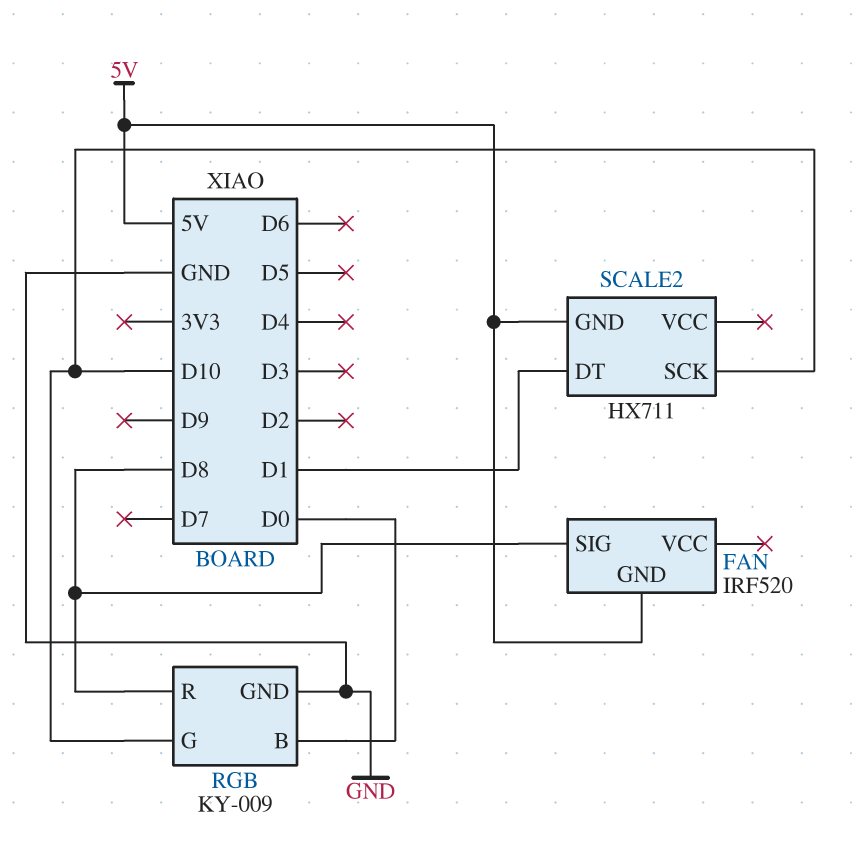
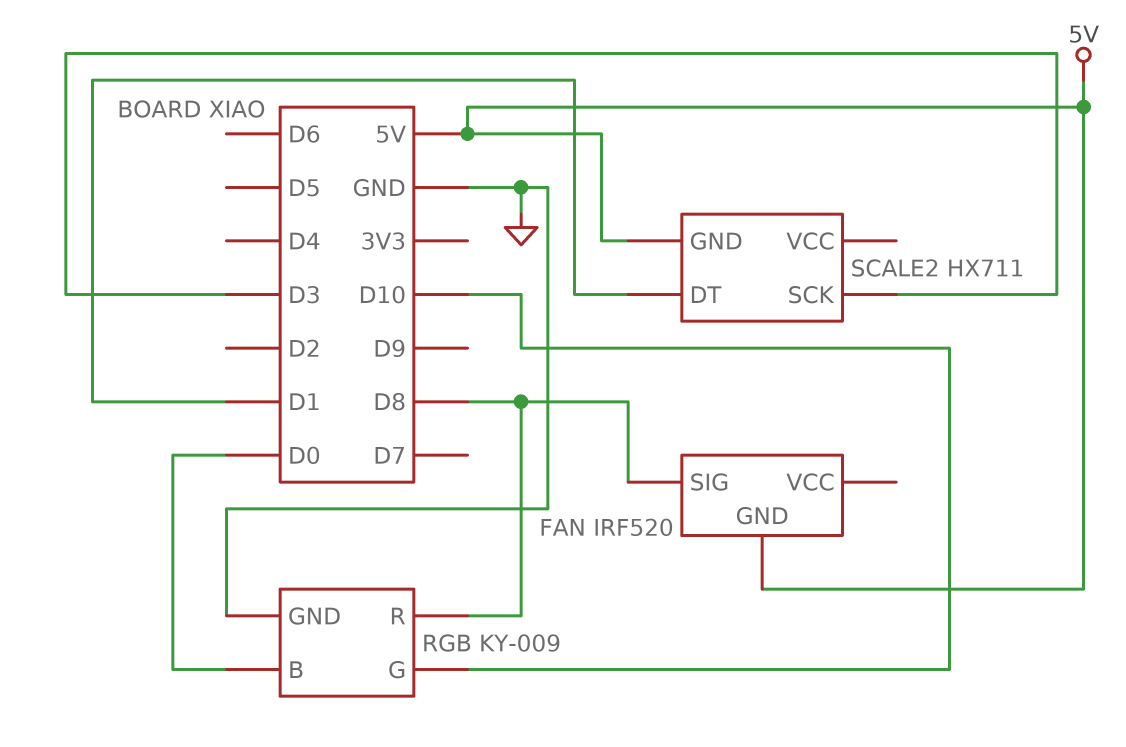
SCALE2 pin SCK: D10 -> D3

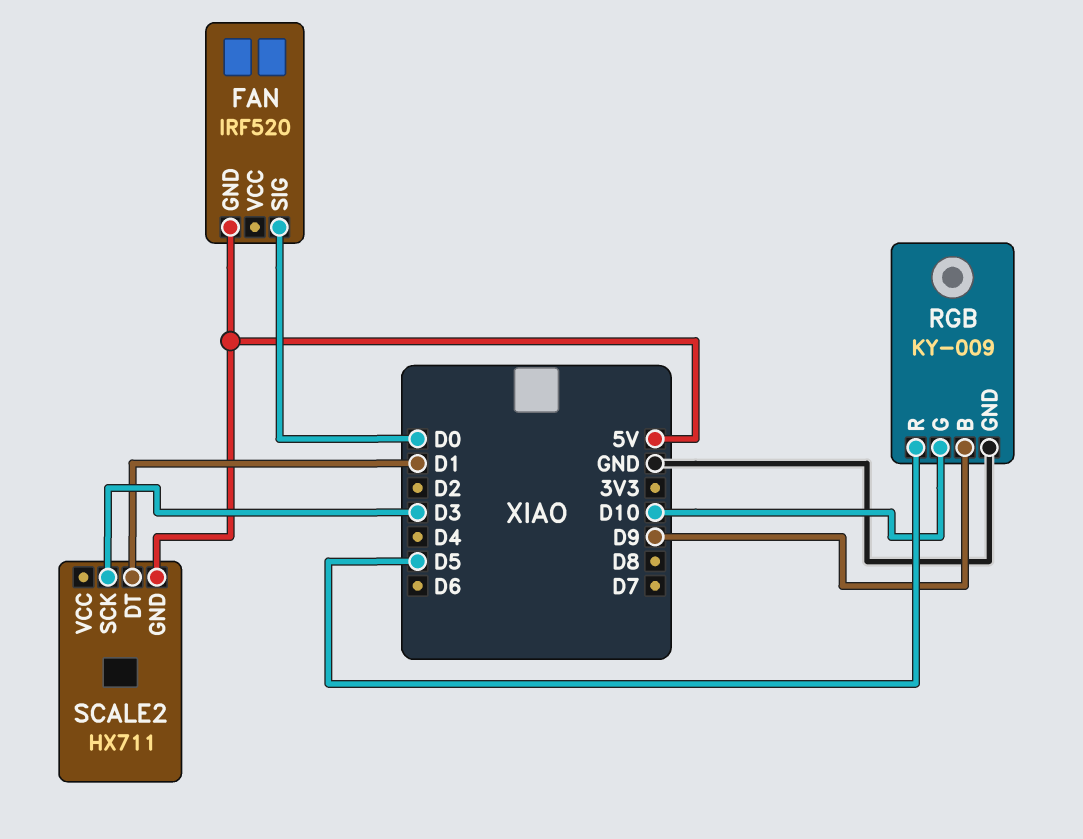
FAN pin SIG: D8 -> D0
RGB pin B: D0 -> D9
RGB pin R: D8 -> D5

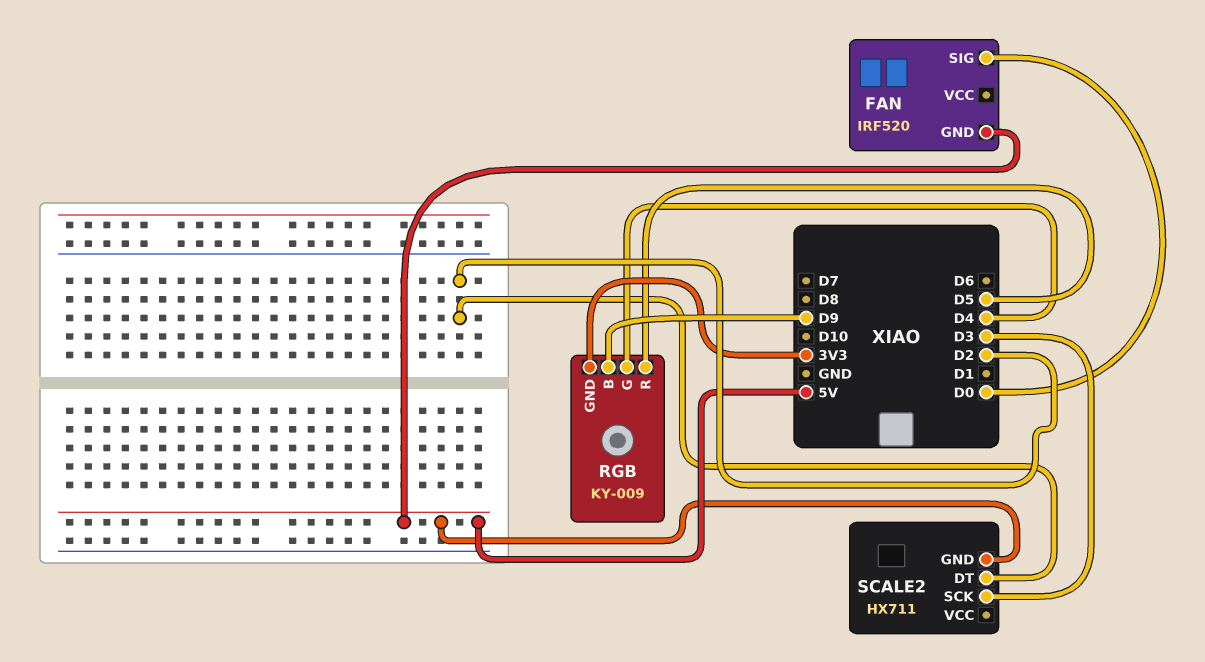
RGB pin G: D10 -> D4
RGB pin GND: GND -> 3V3
SCALE2 pin DT: D1 -> D2

